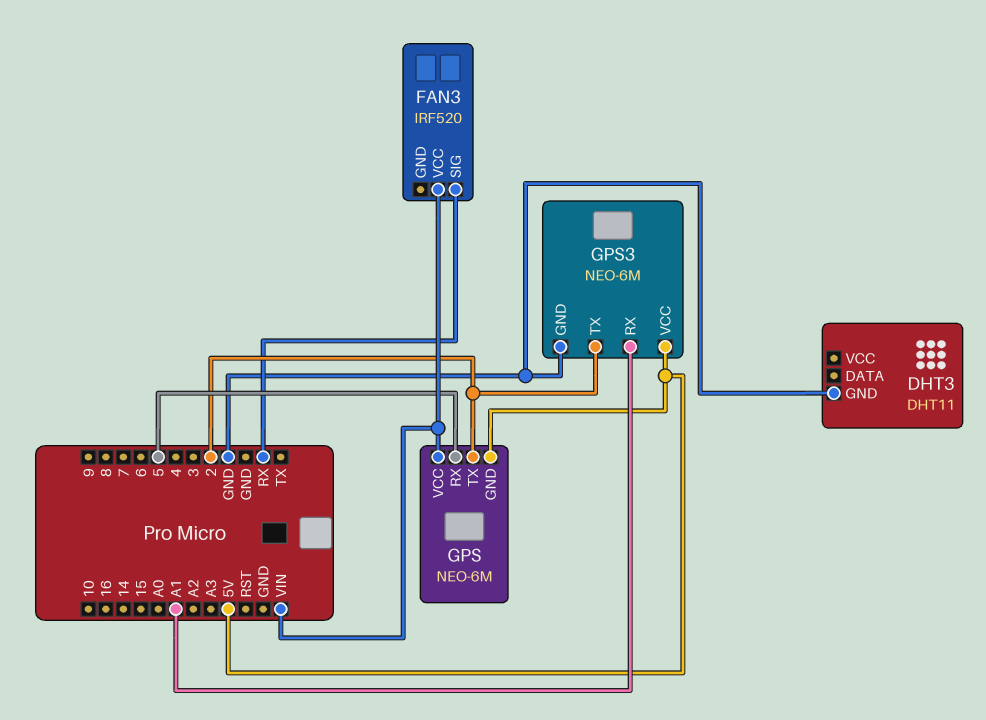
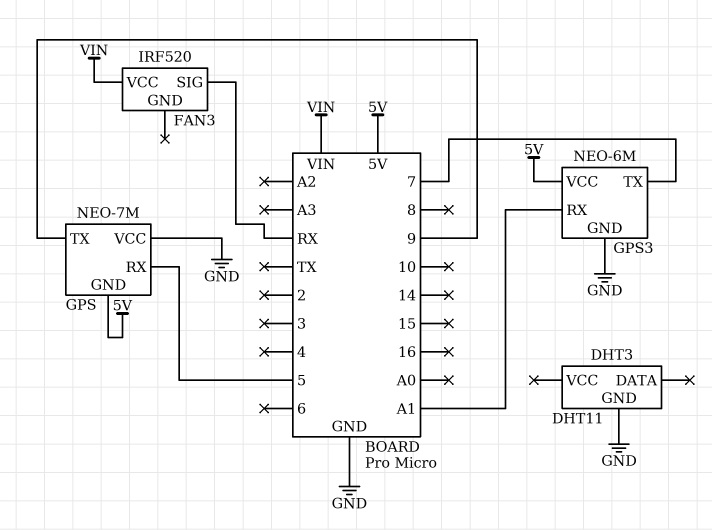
GPS: NEO-6M -> NEO-7M
GPS pin TX: 2 -> 9
GPS pin VCC: VIN -> GND
GPS3 pin TX: 2 -> 7

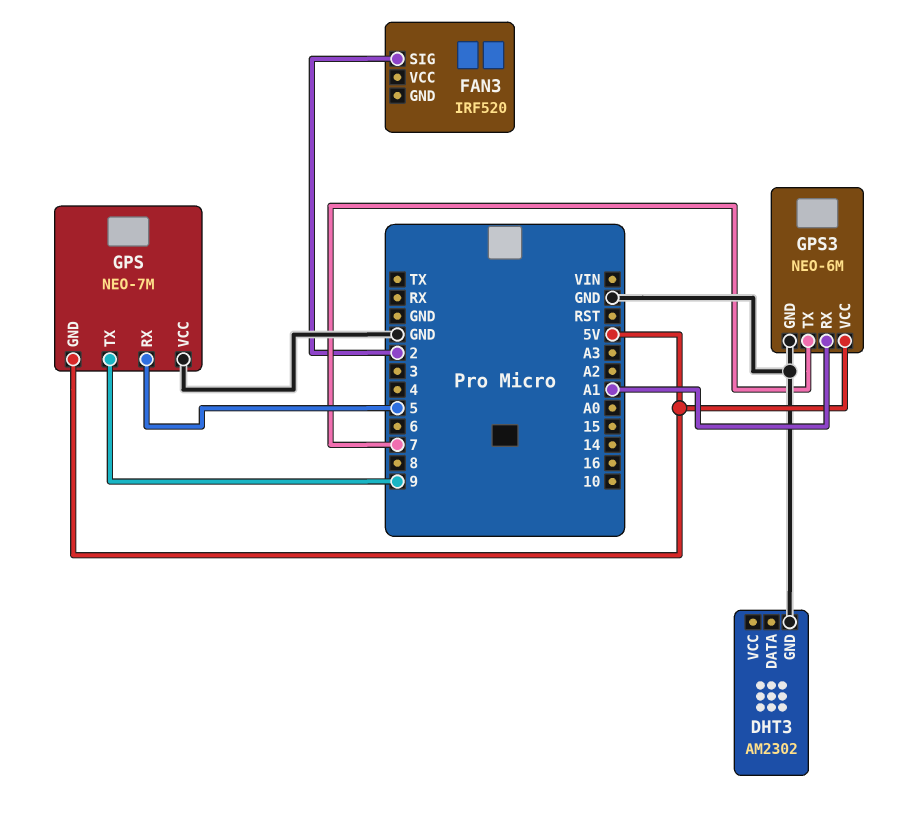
DHT3: DHT11 -> AM2302
FAN3 pin SIG: RX -> 2
FAN3 pin VCC: VIN -> none

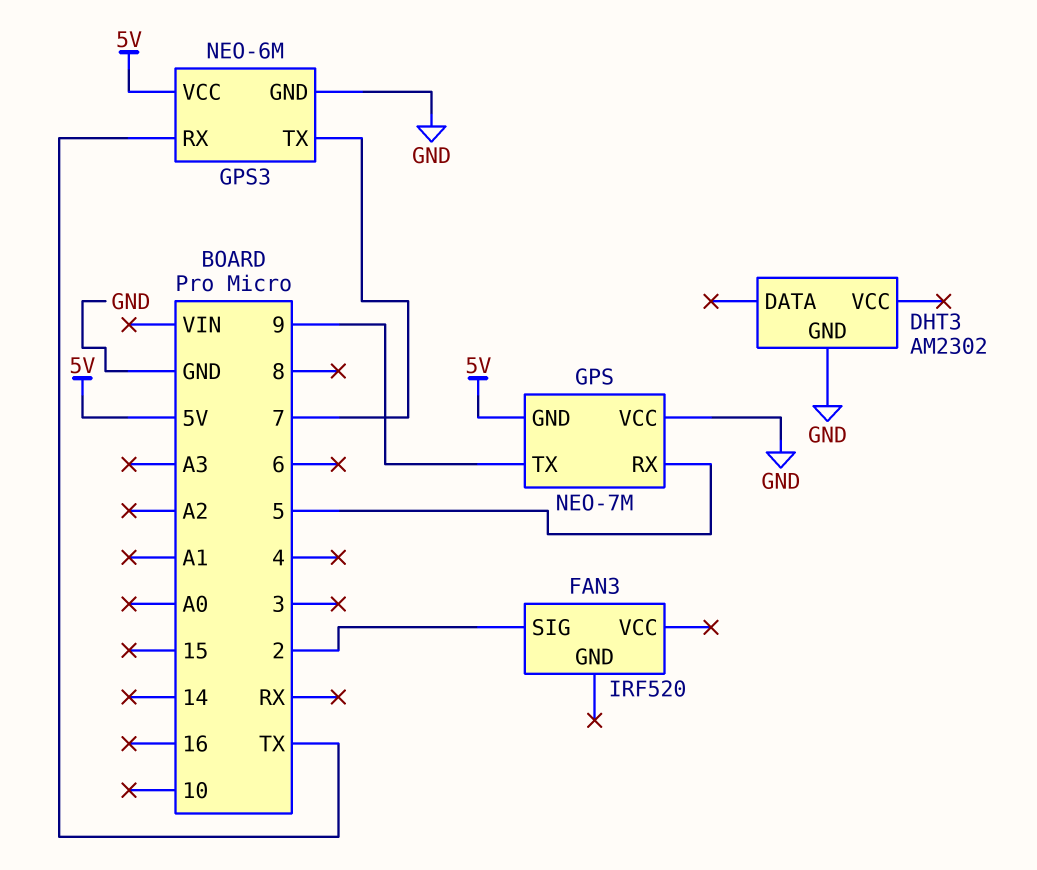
GPS3 pin RX: A1 -> TX

